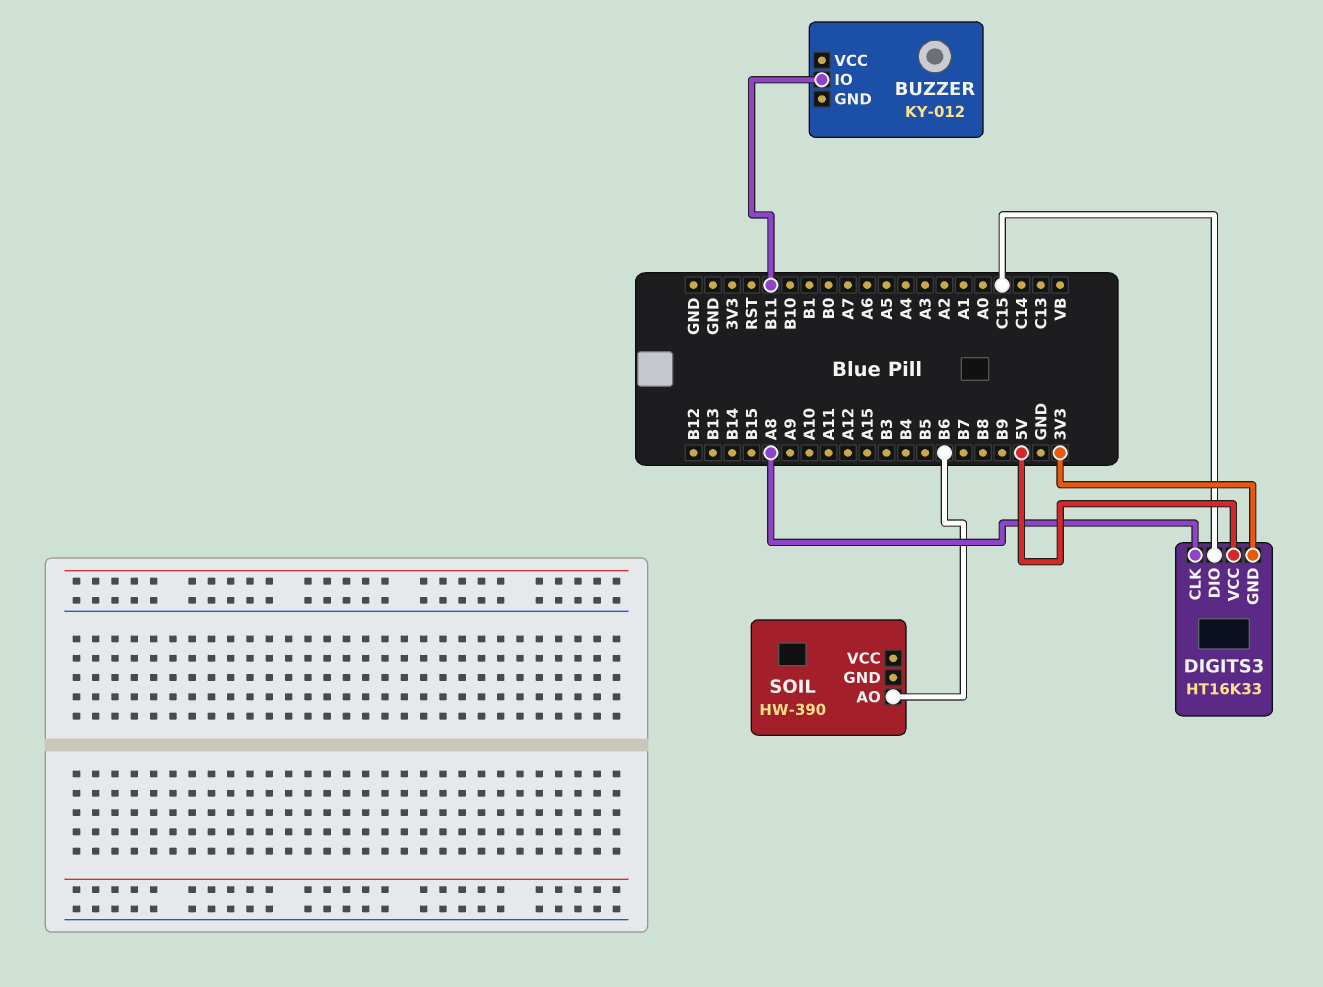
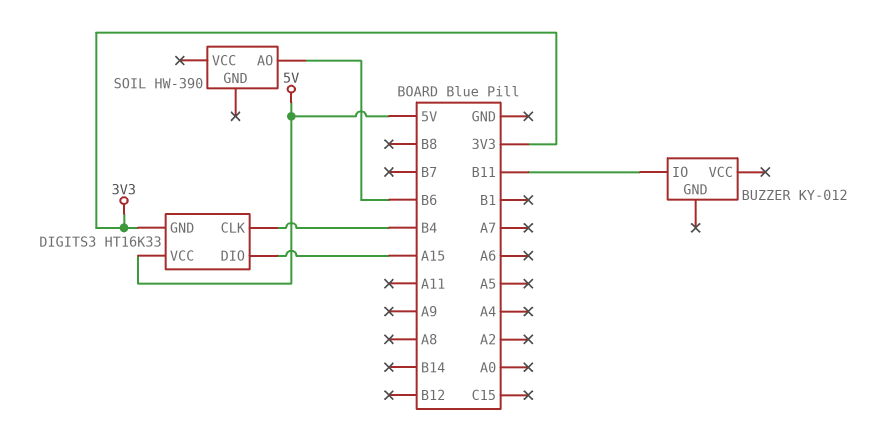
DIGITS3 pin CLK: A8 -> B4
DIGITS3 pin DIO: C15 -> A15

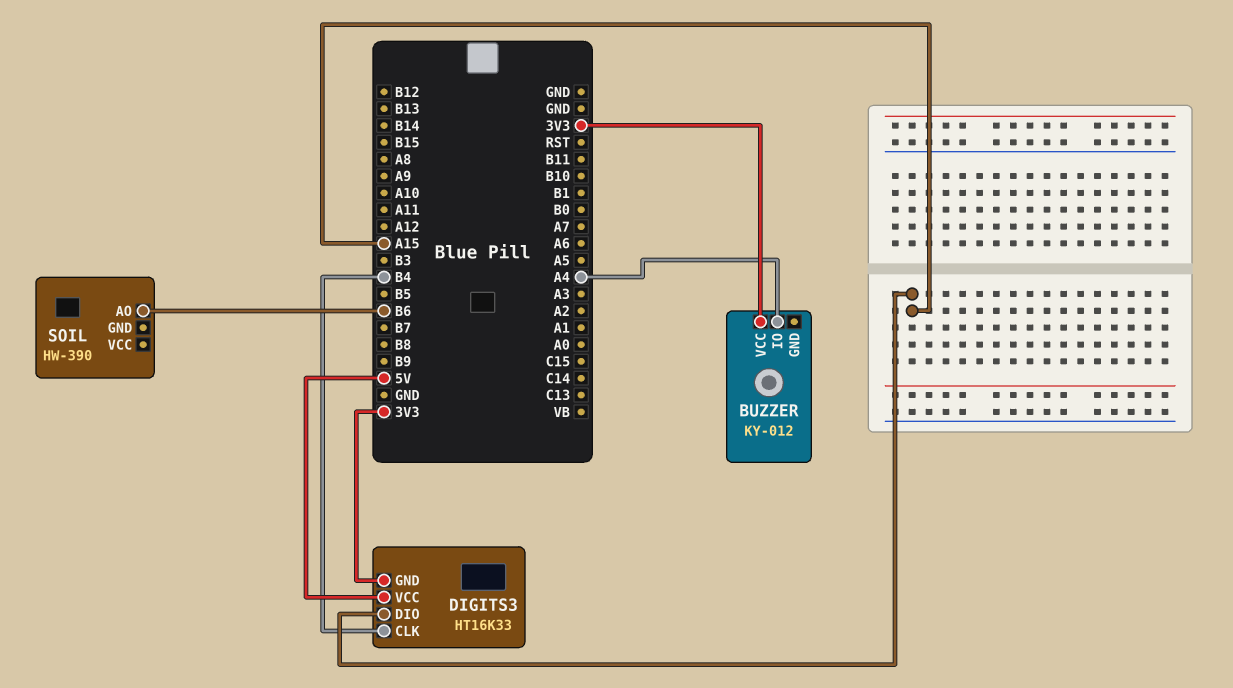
BUZZER pin IO: B11 -> A4
BUZZER pin VCC: none -> 3V3

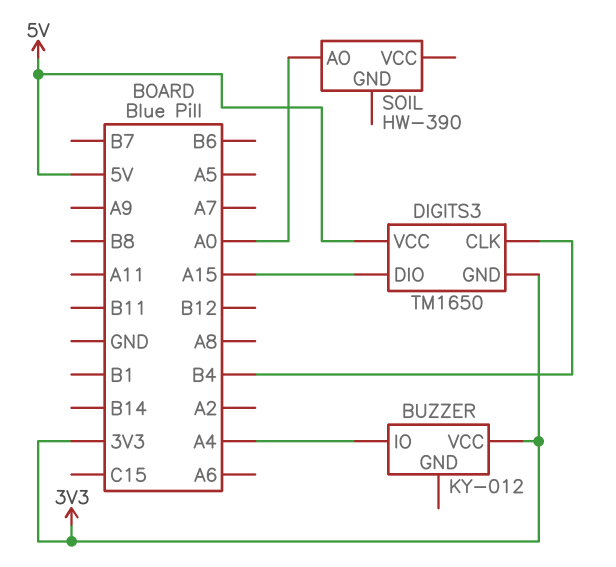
DIGITS3: HT16K33 -> TM1650
SOIL pin AO: B6 -> A0

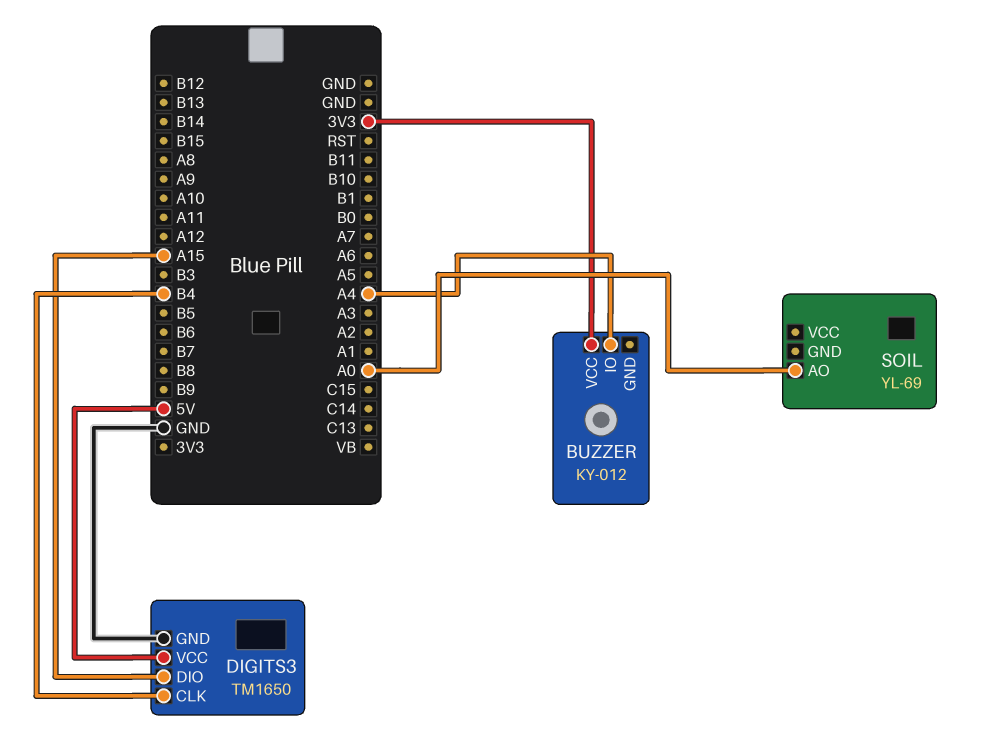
DIGITS3 pin GND: 3V3 -> GND
SOIL: HW-390 -> YL-69

